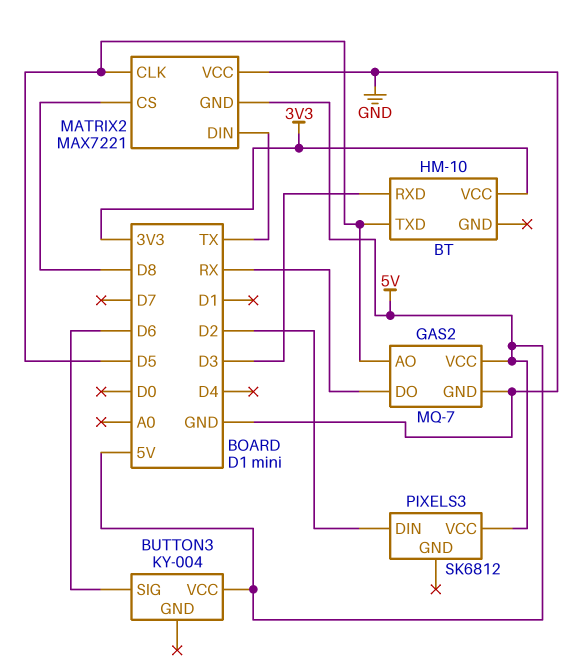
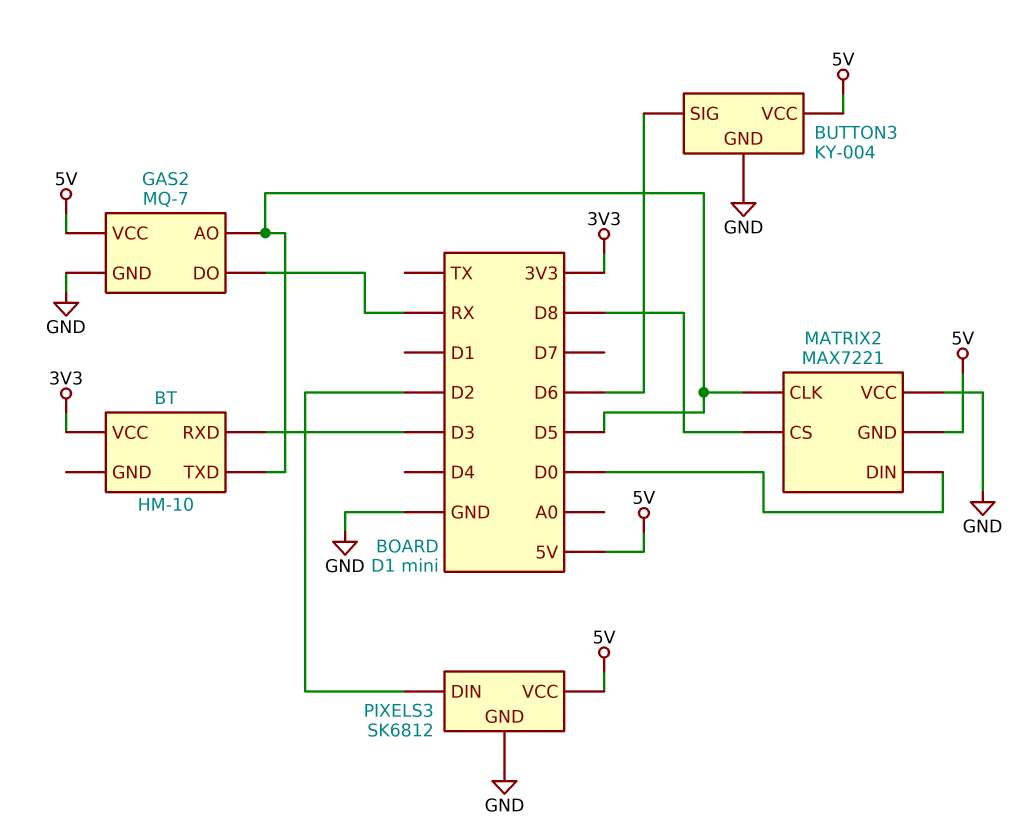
BUTTON3 pin GND: none -> GND
MATRIX2 pin DIN: TX -> D0
PIXELS3 pin GND: none -> GND

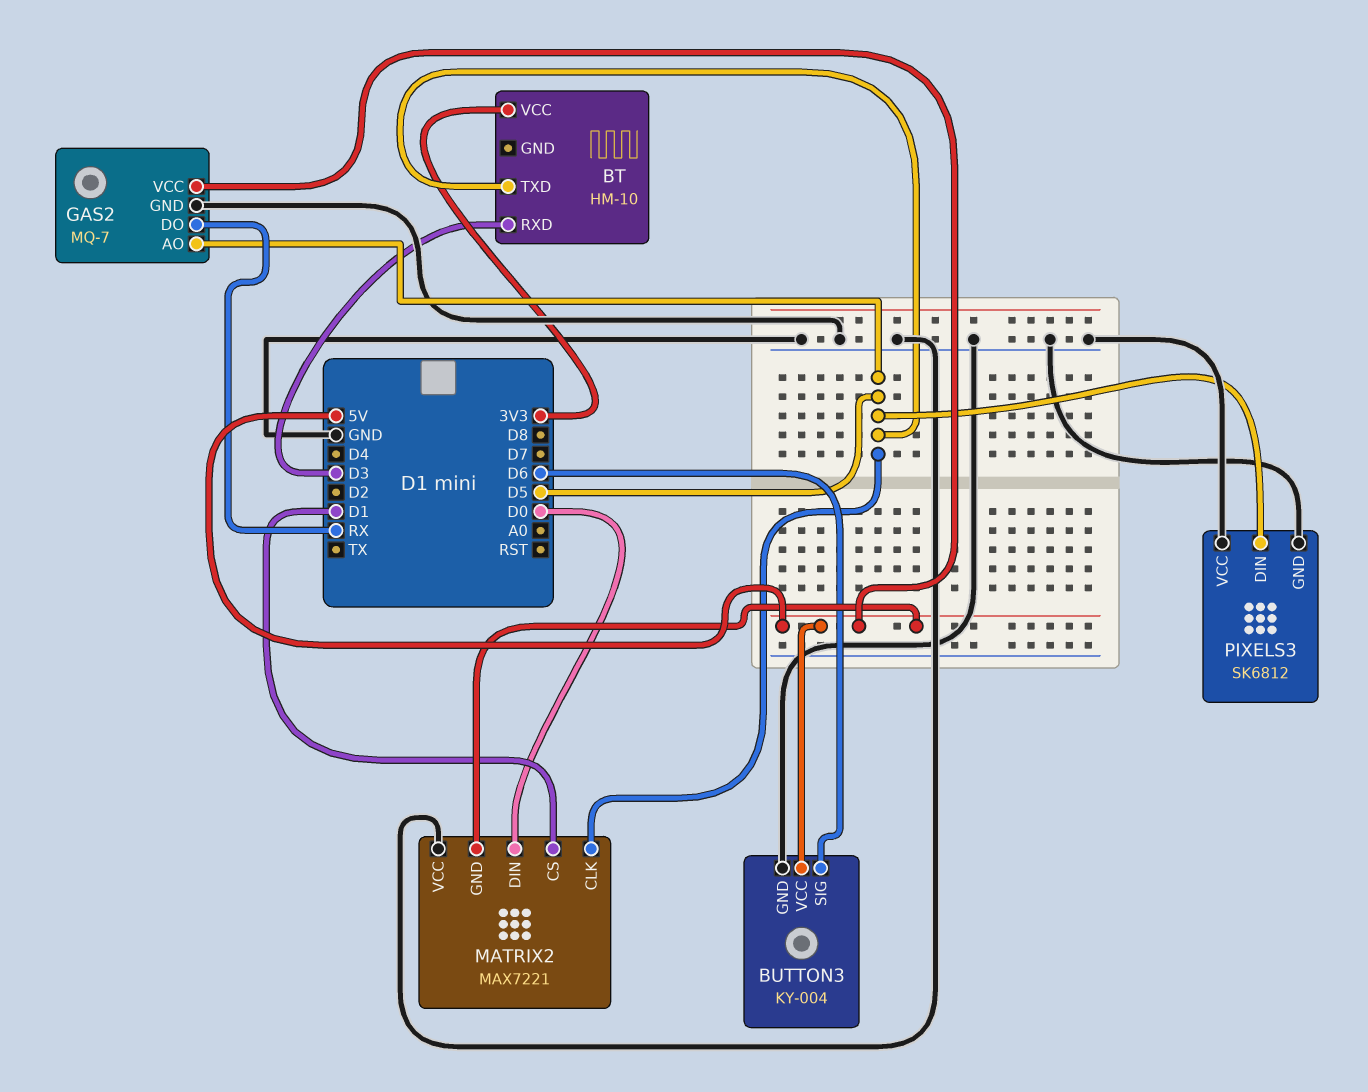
MATRIX2 pin CS: D8 -> D1
PIXELS3 pin DIN: D2 -> D5
PIXELS3 pin VCC: 5V -> GND

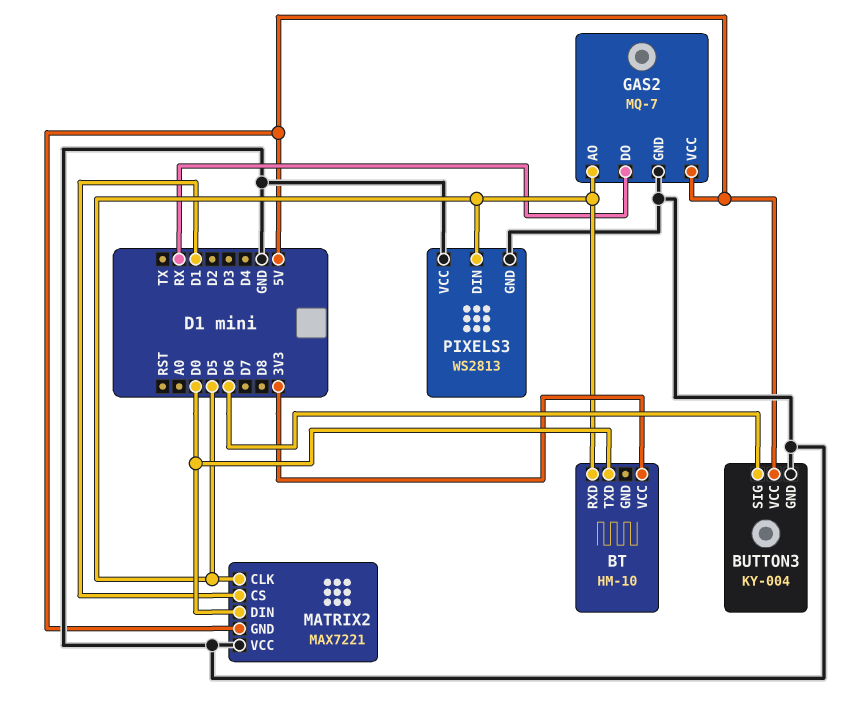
BT pin RXD: D3 -> D5
BT pin TXD: D5 -> D0
PIXELS3: SK6812 -> WS2813

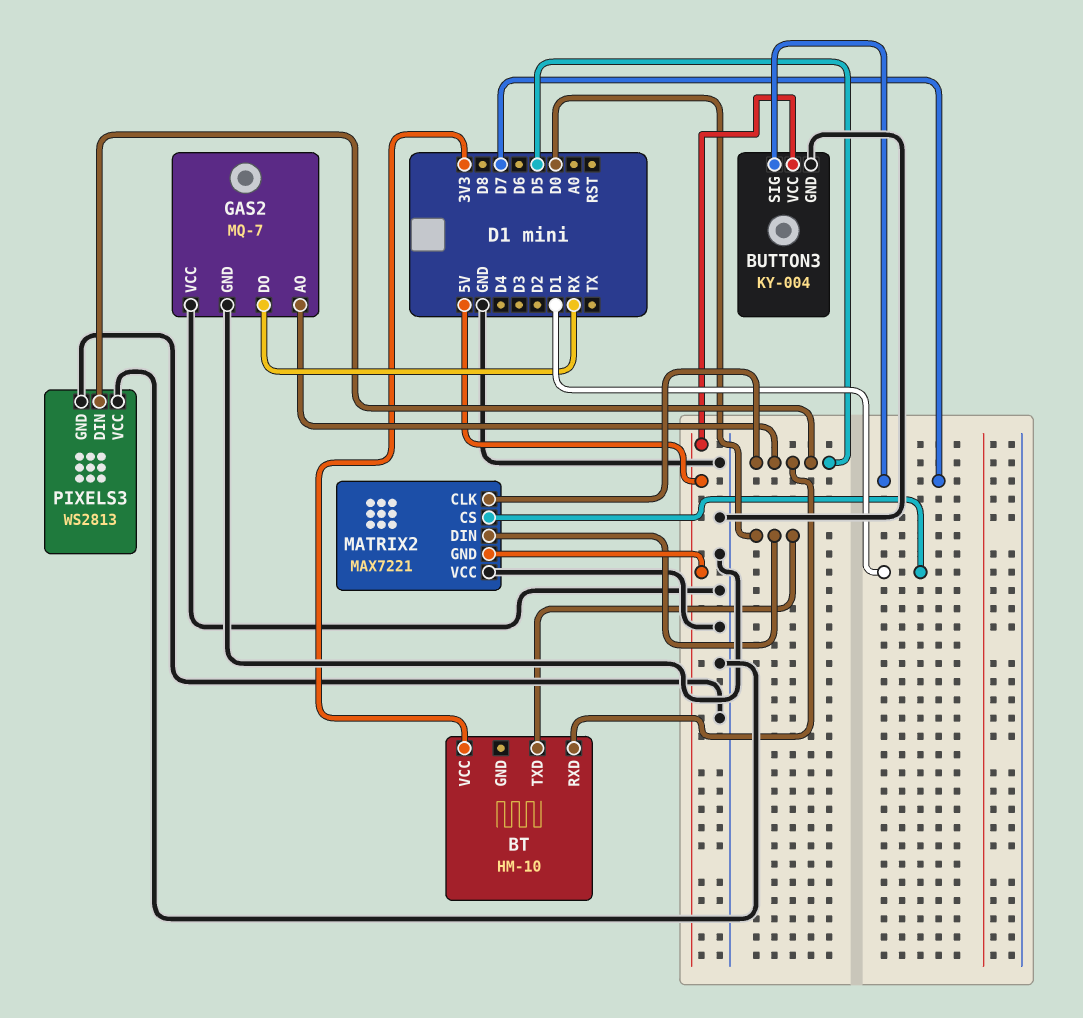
BUTTON3 pin SIG: D6 -> D7
GAS2 pin VCC: 5V -> GND

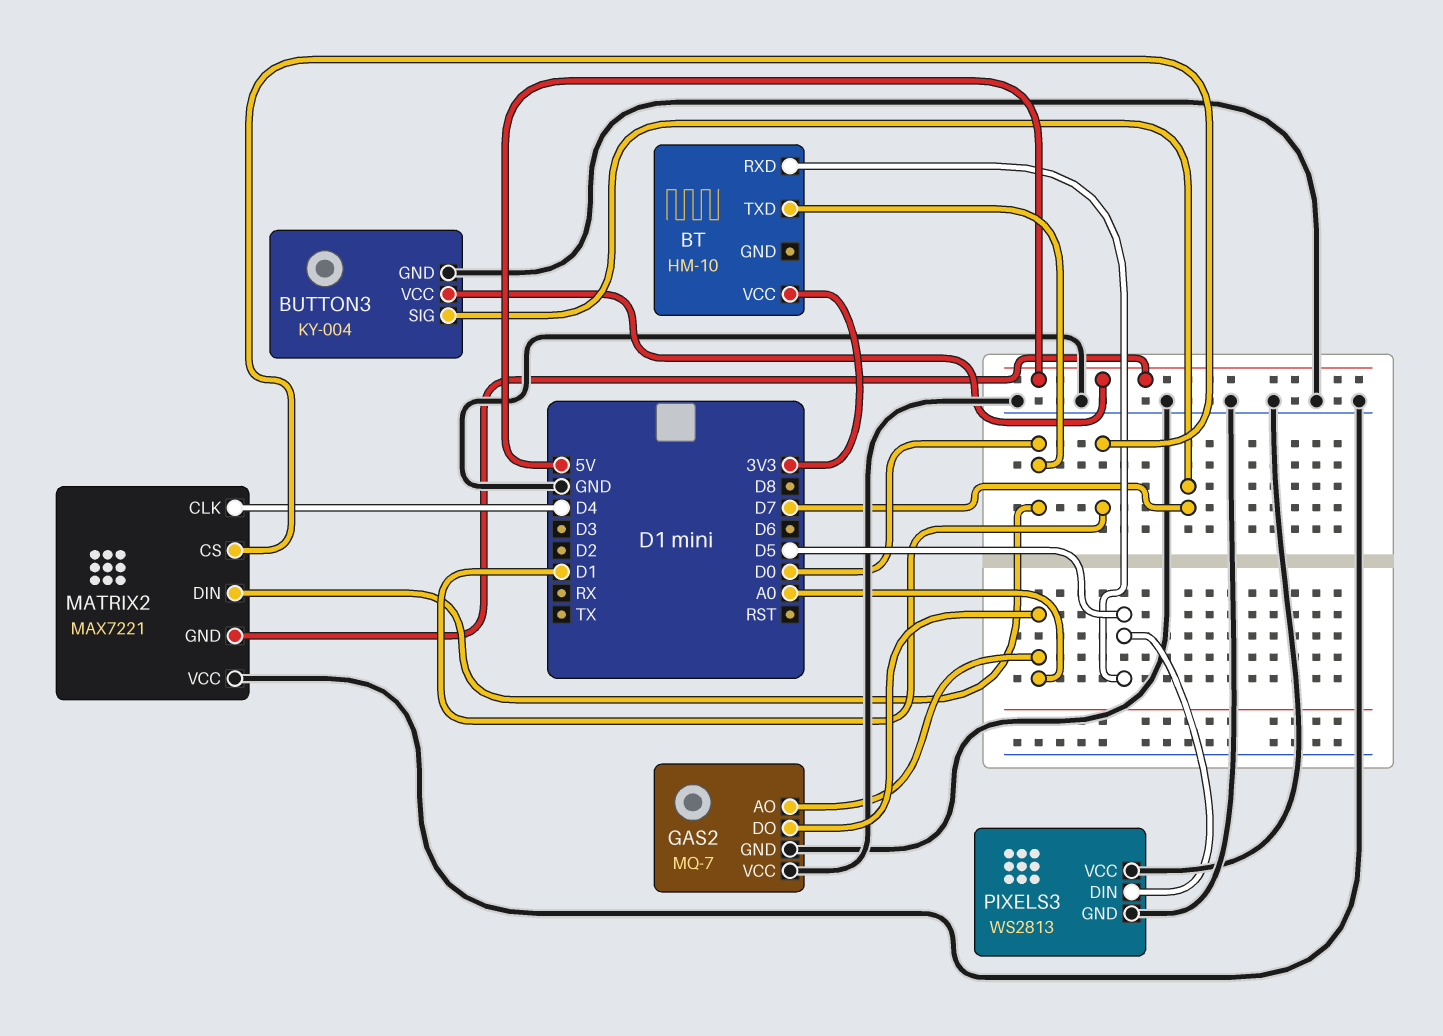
GAS2 pin AO: D5 -> A0
GAS2 pin DO: RX -> A0
MATRIX2 pin CLK: D5 -> D4

